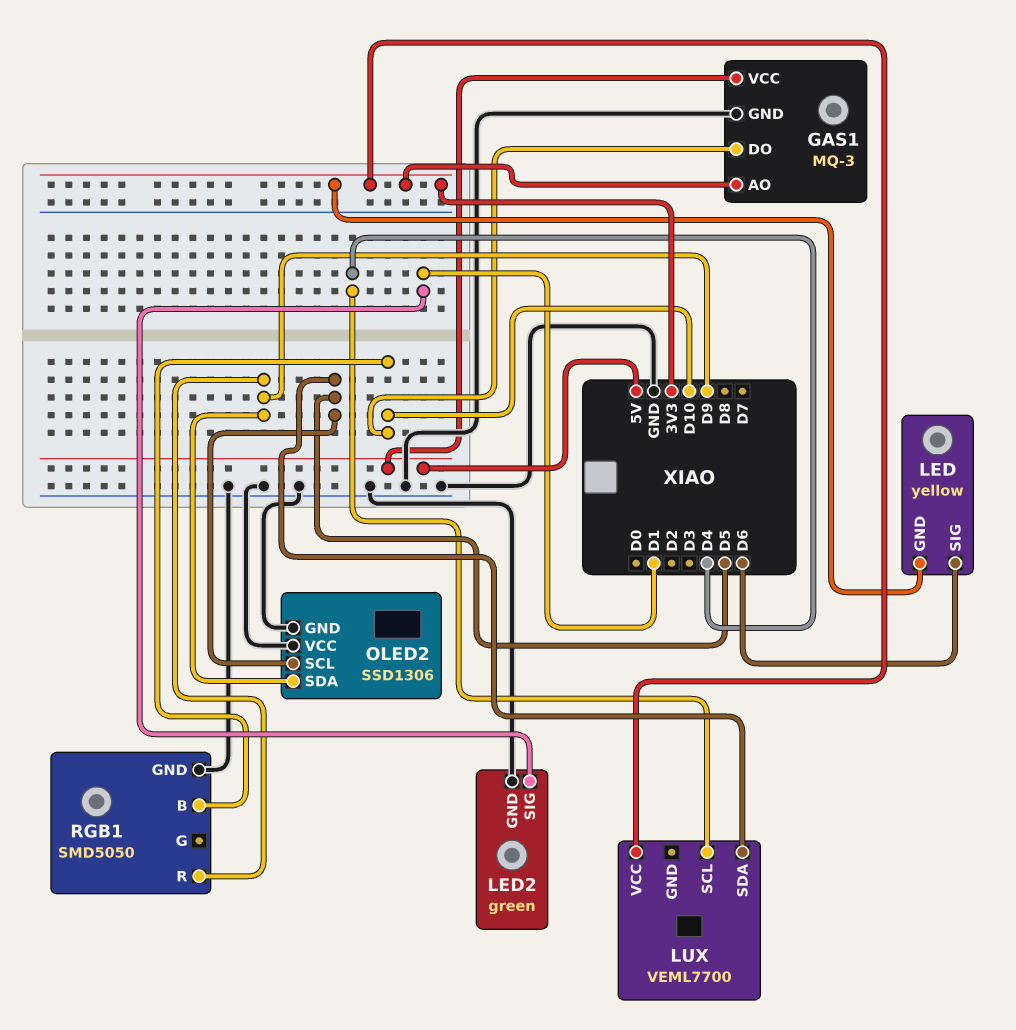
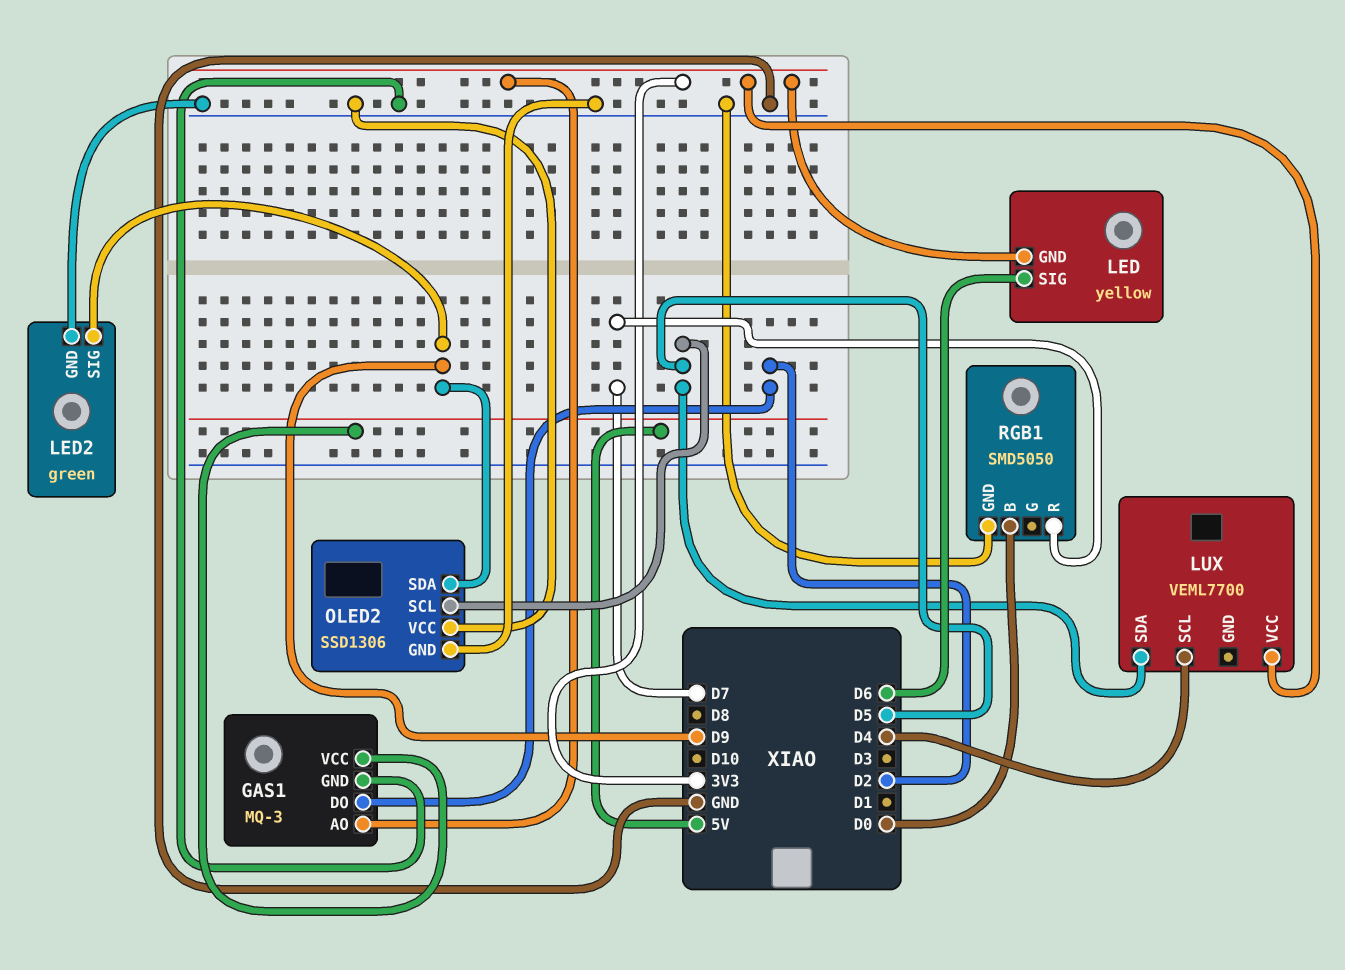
GAS1 pin DO: D10 -> D2
LED2 pin SIG: D1 -> D9
RGB1 pin B: D10 -> D0
RGB1 pin R: D9 -> D7

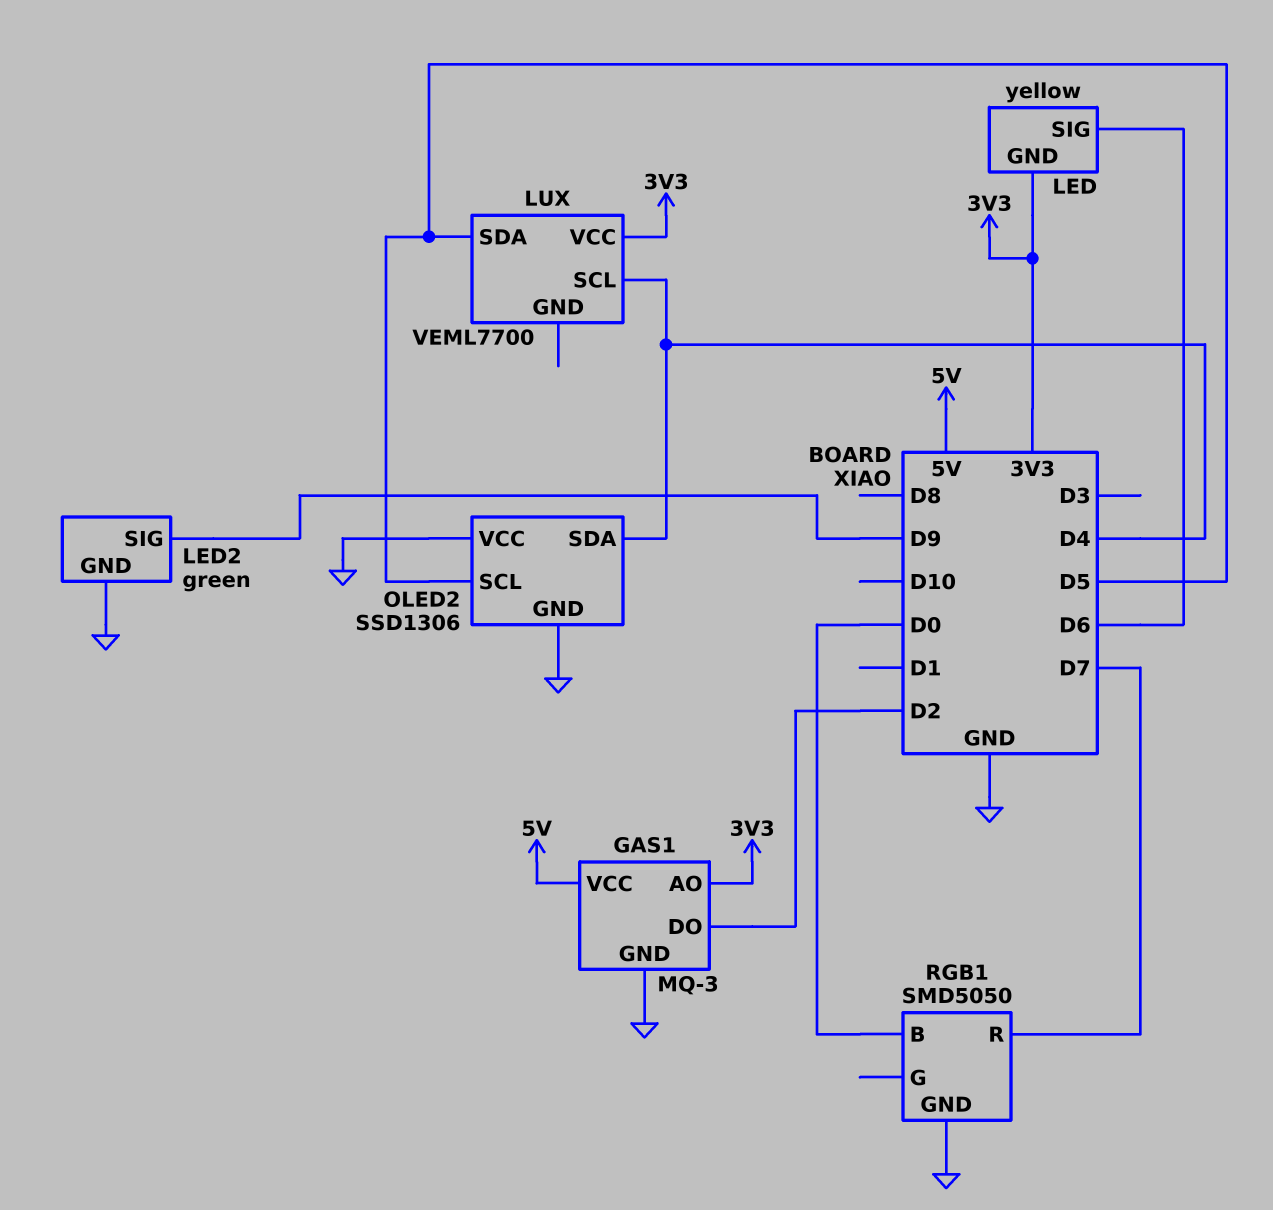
OLED2 pin SDA: D9 -> D4

